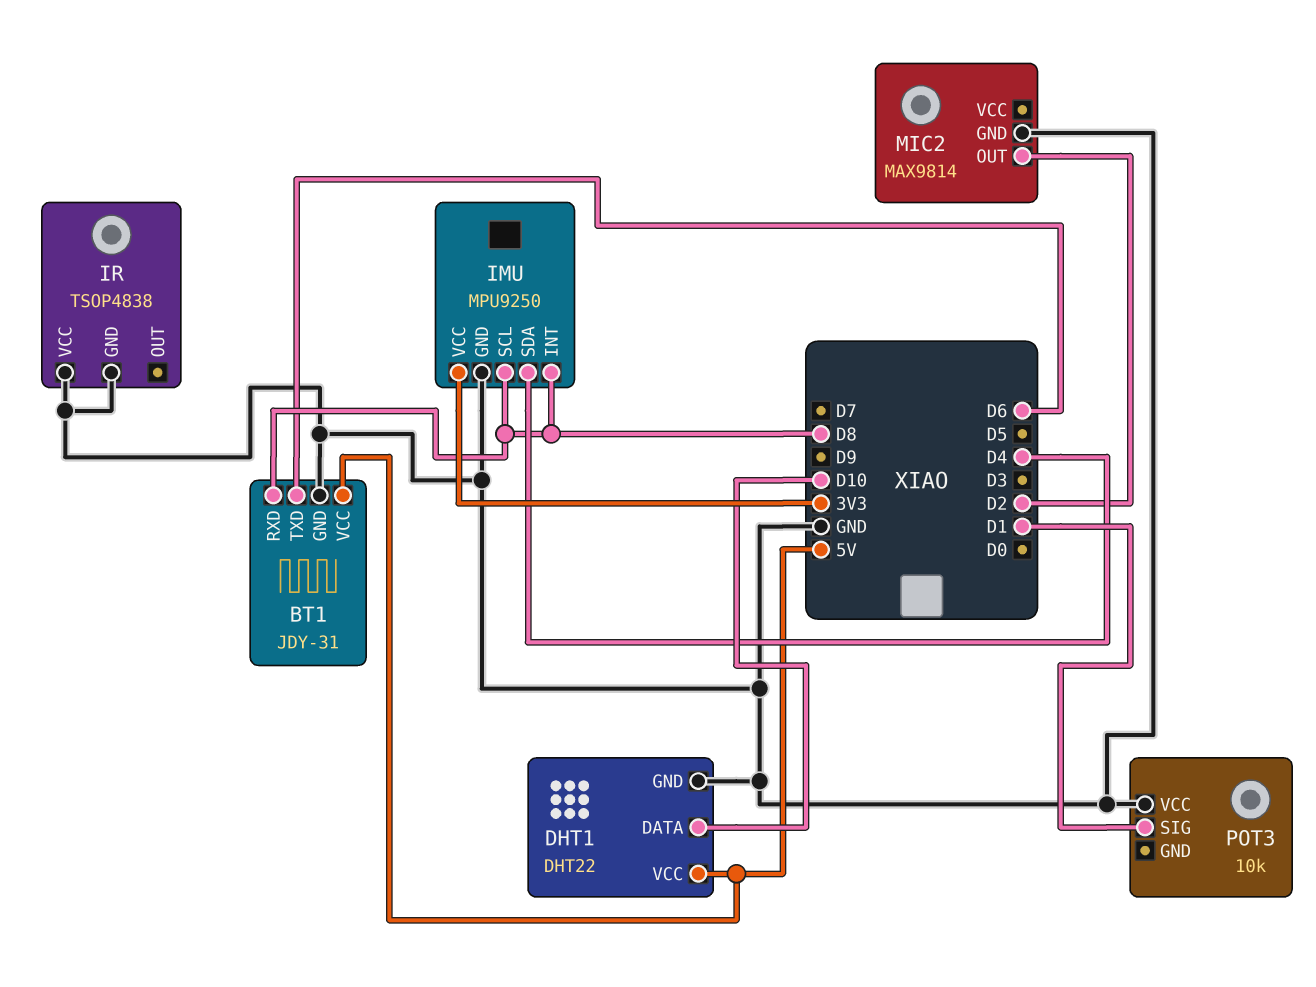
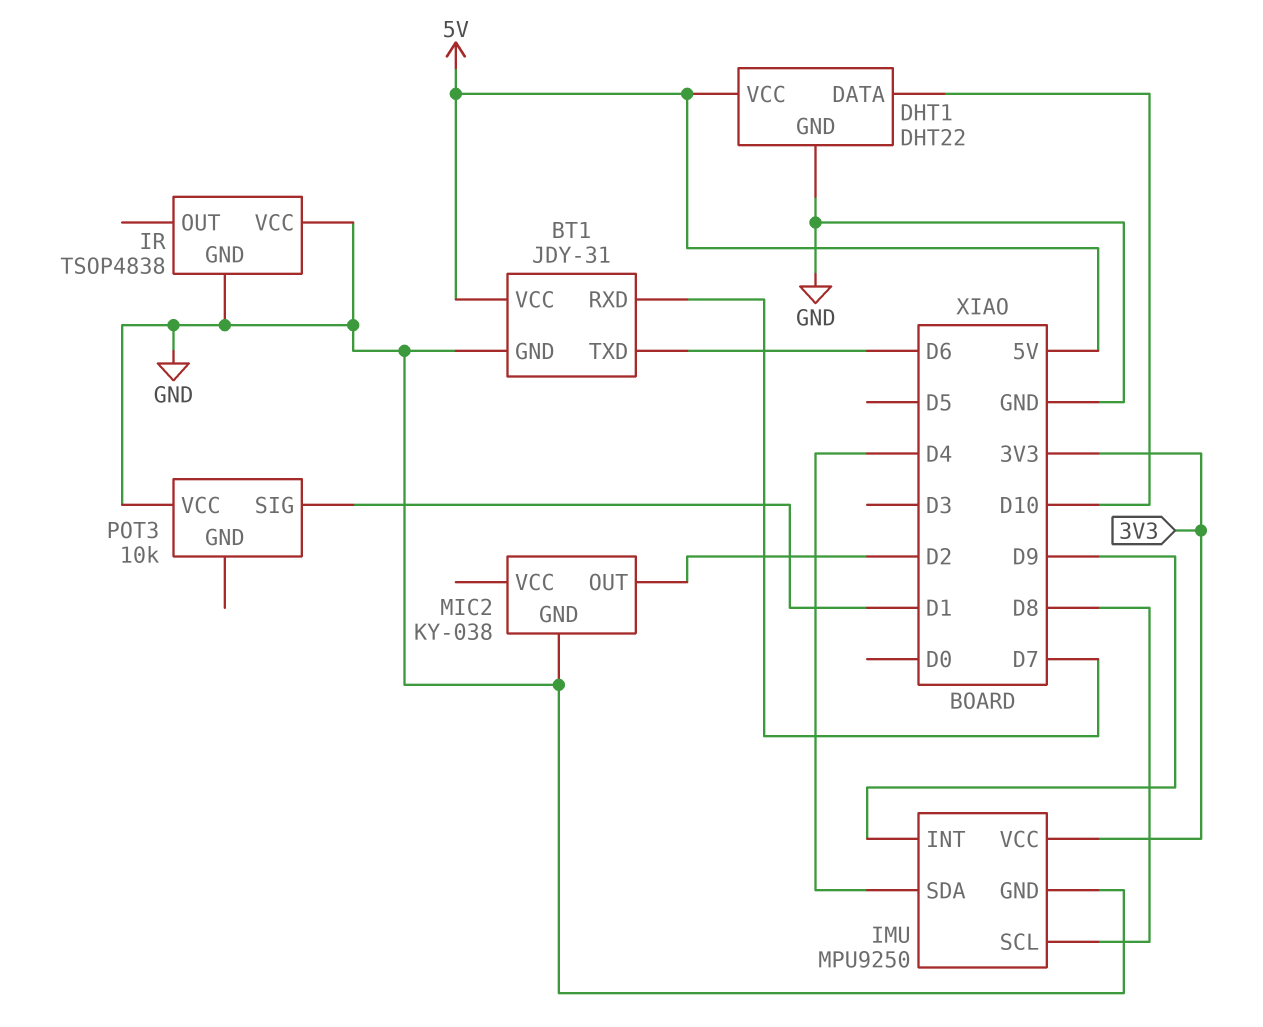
BT1 pin RXD: D8 -> D7
IMU pin INT: D8 -> D9
MIC2: MAX9814 -> KY-038

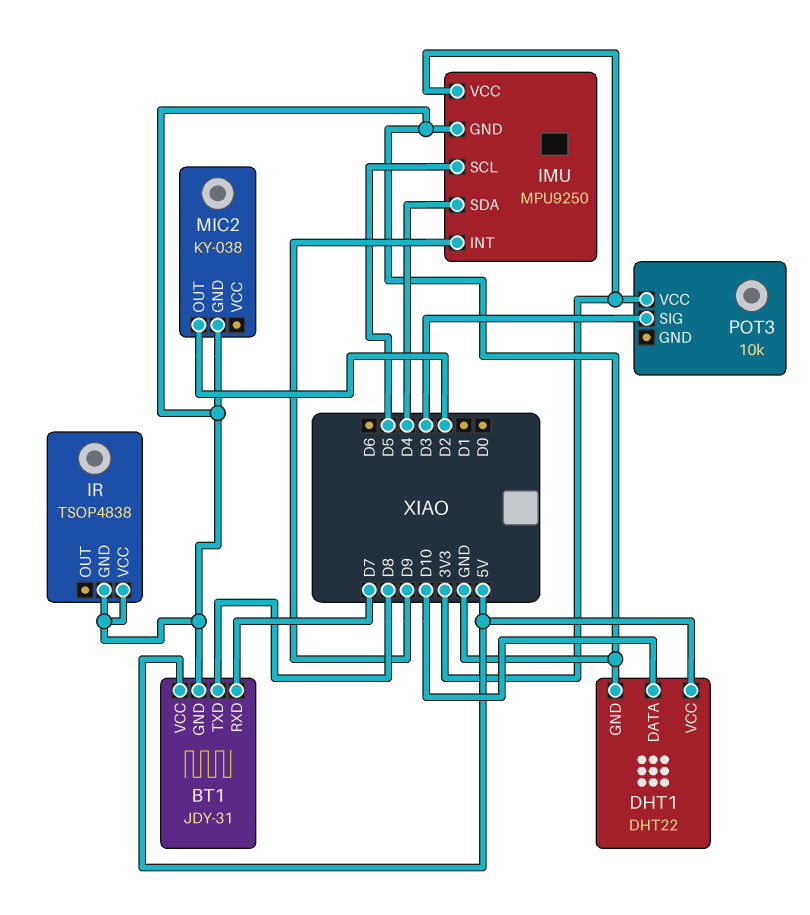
BT1 pin TXD: D6 -> D8
IMU pin SCL: D8 -> D5
POT3 pin SIG: D1 -> D3
POT3 pin VCC: GND -> 3V3

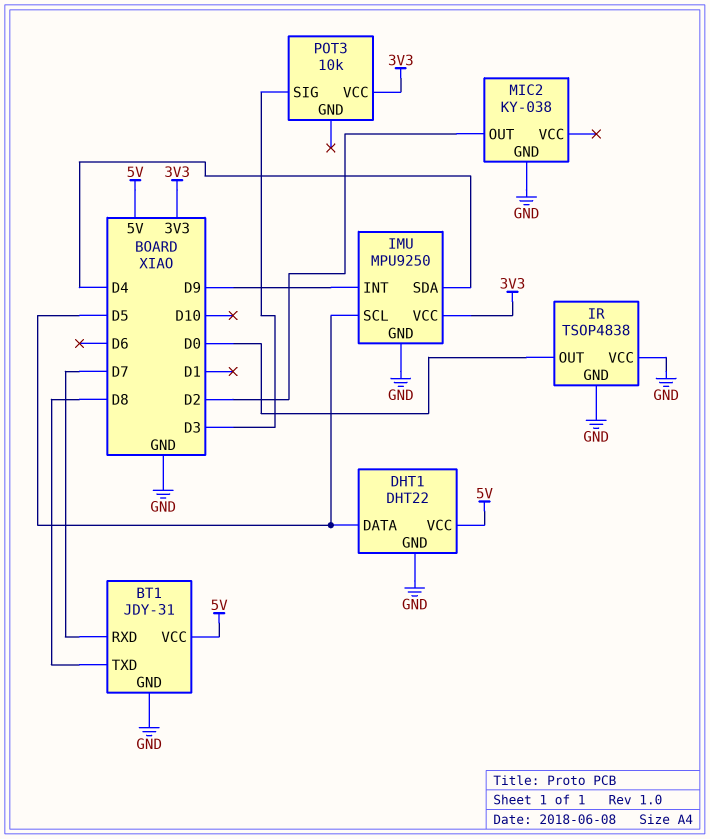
DHT1 pin DATA: D10 -> D5
IR pin OUT: none -> D0

